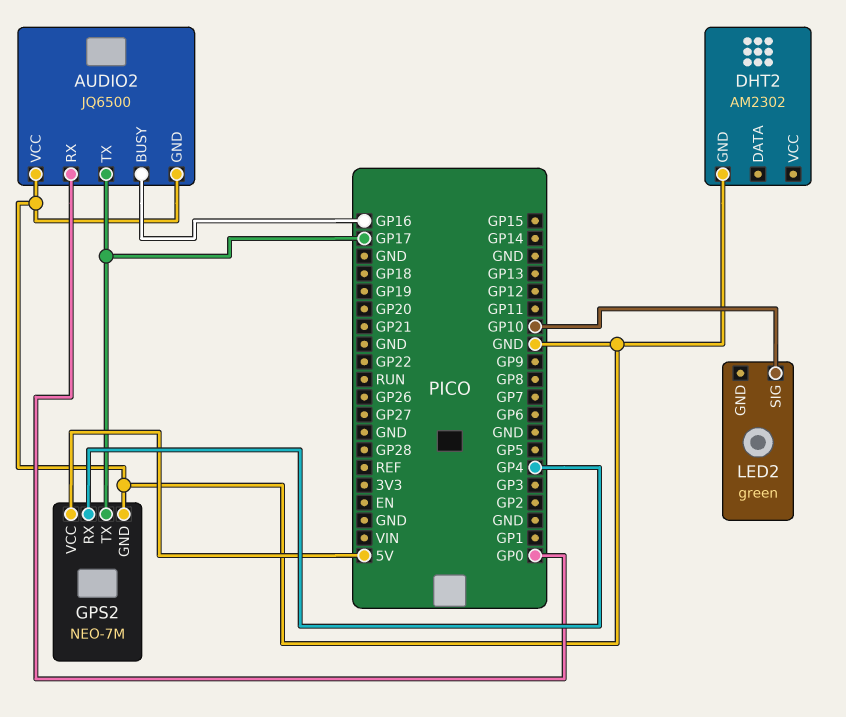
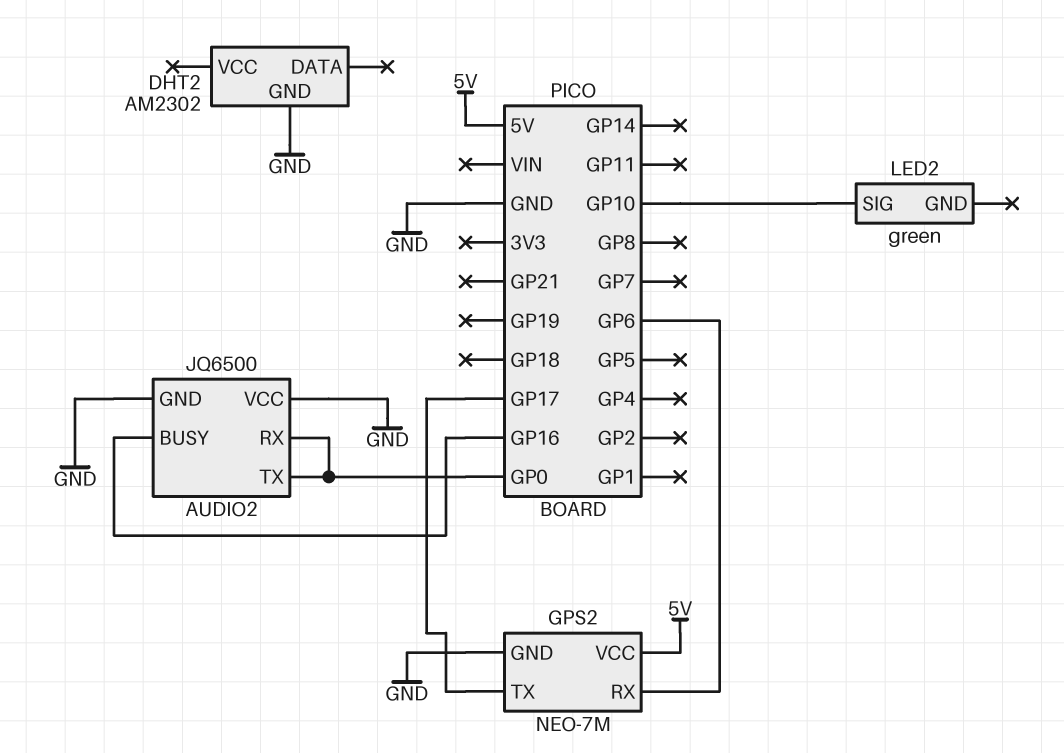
AUDIO2 pin TX: GP17 -> GP0
GPS2 pin RX: GP4 -> GP6

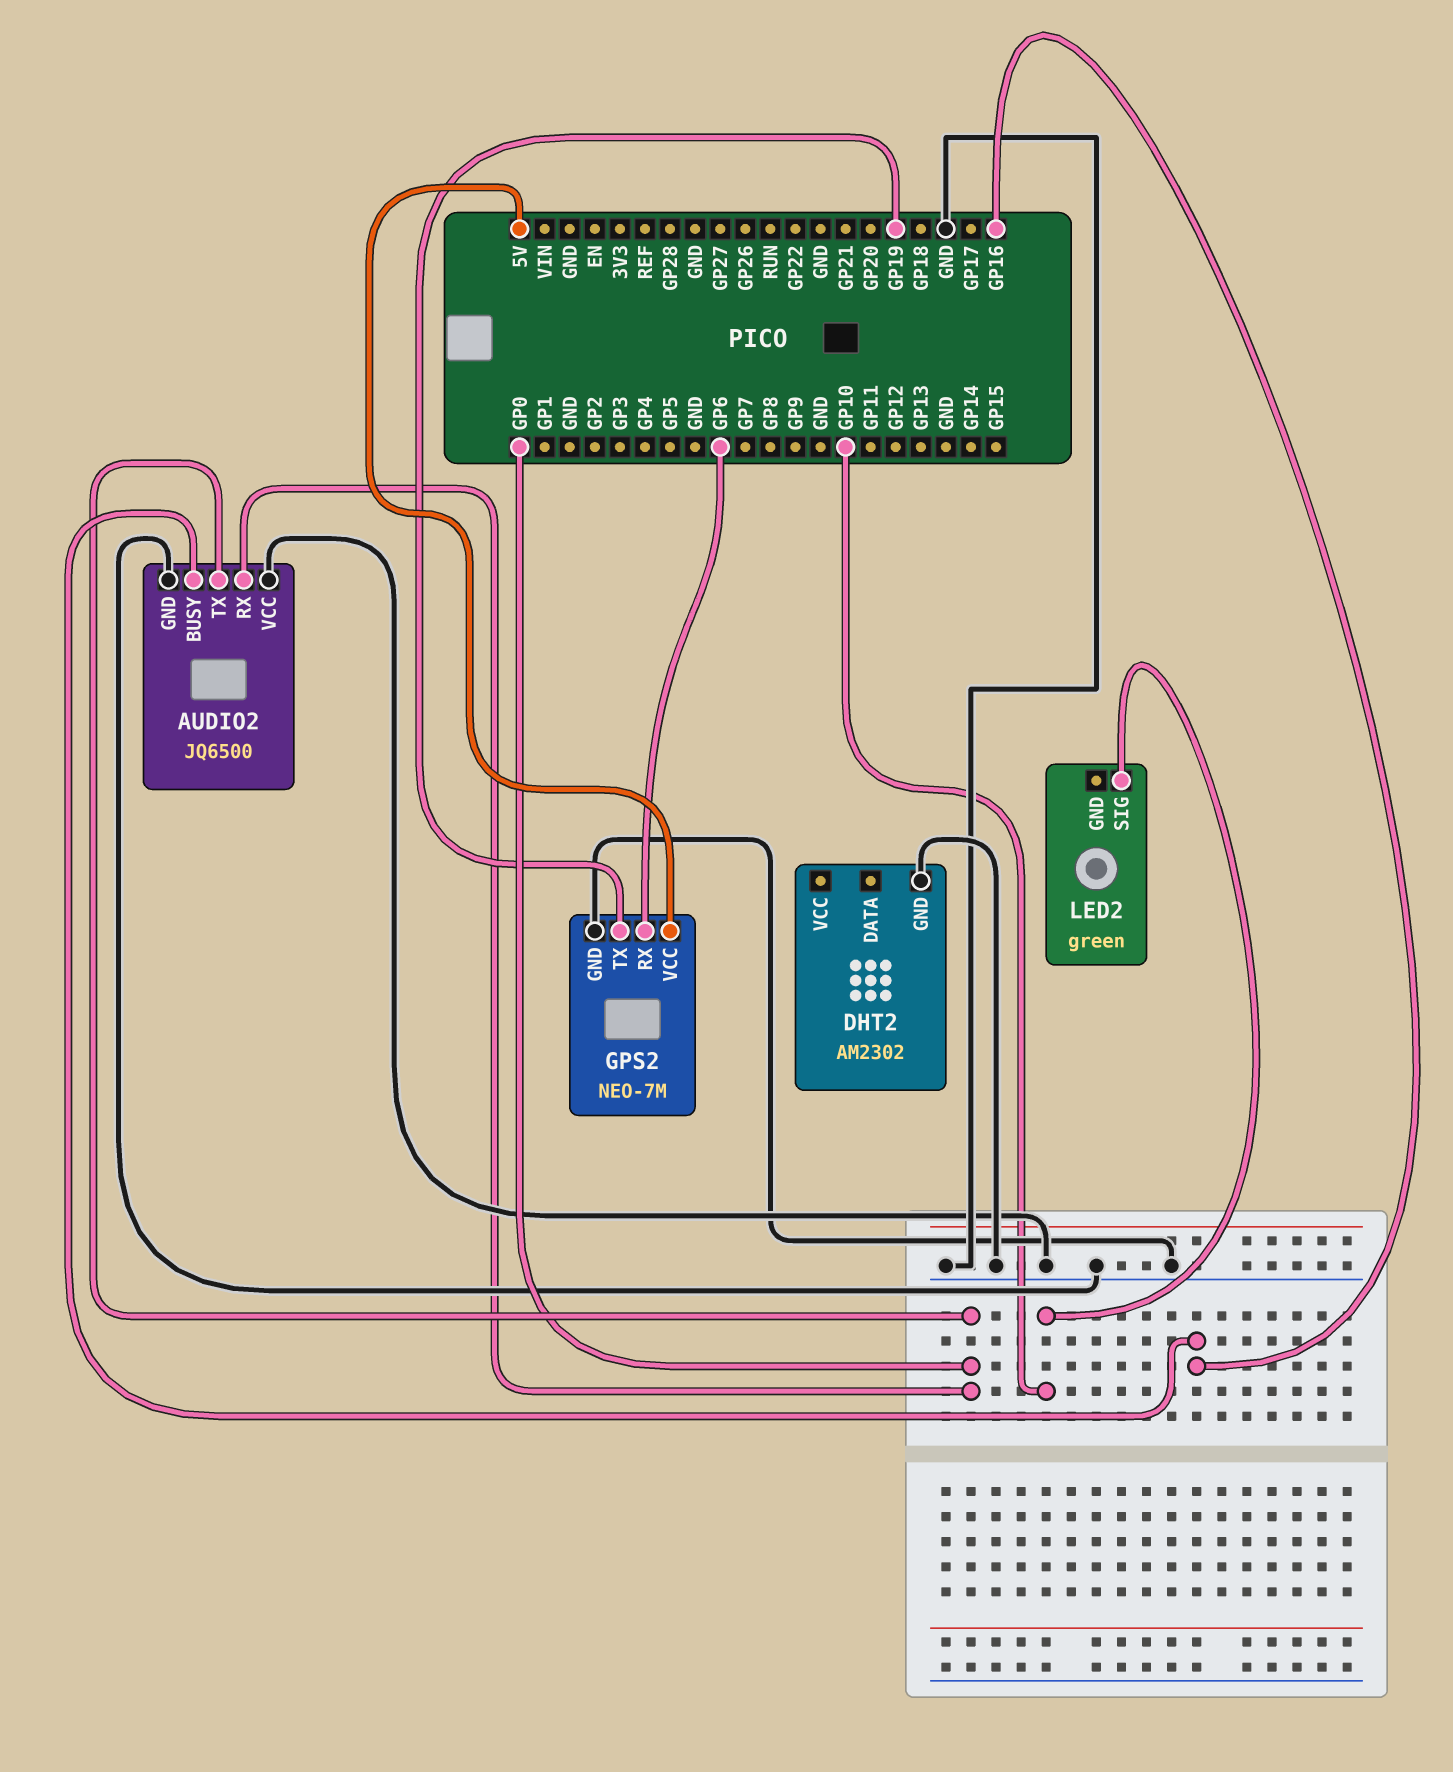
GPS2 pin TX: GP17 -> GP19

